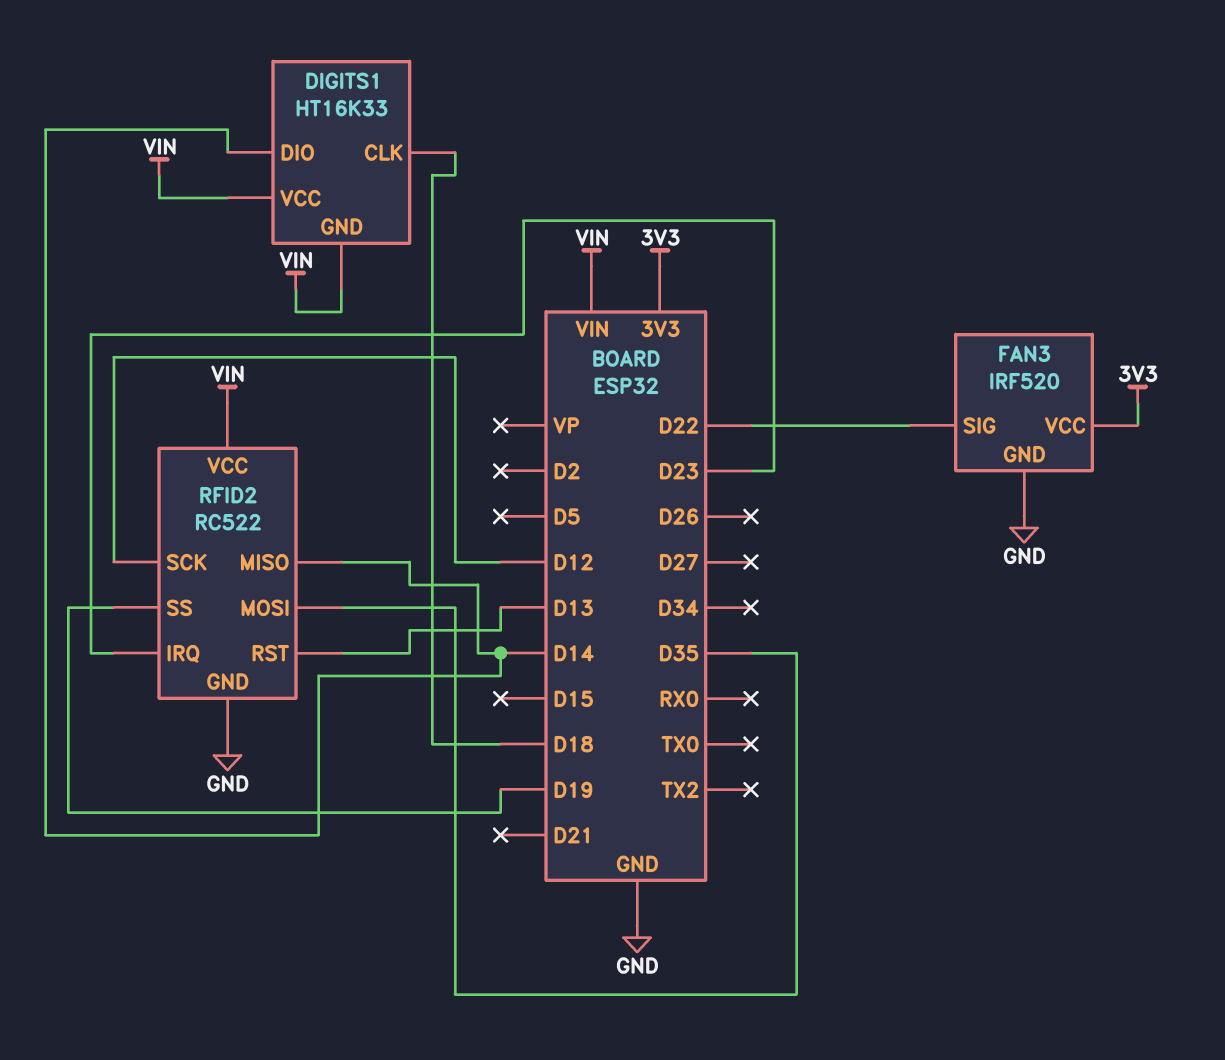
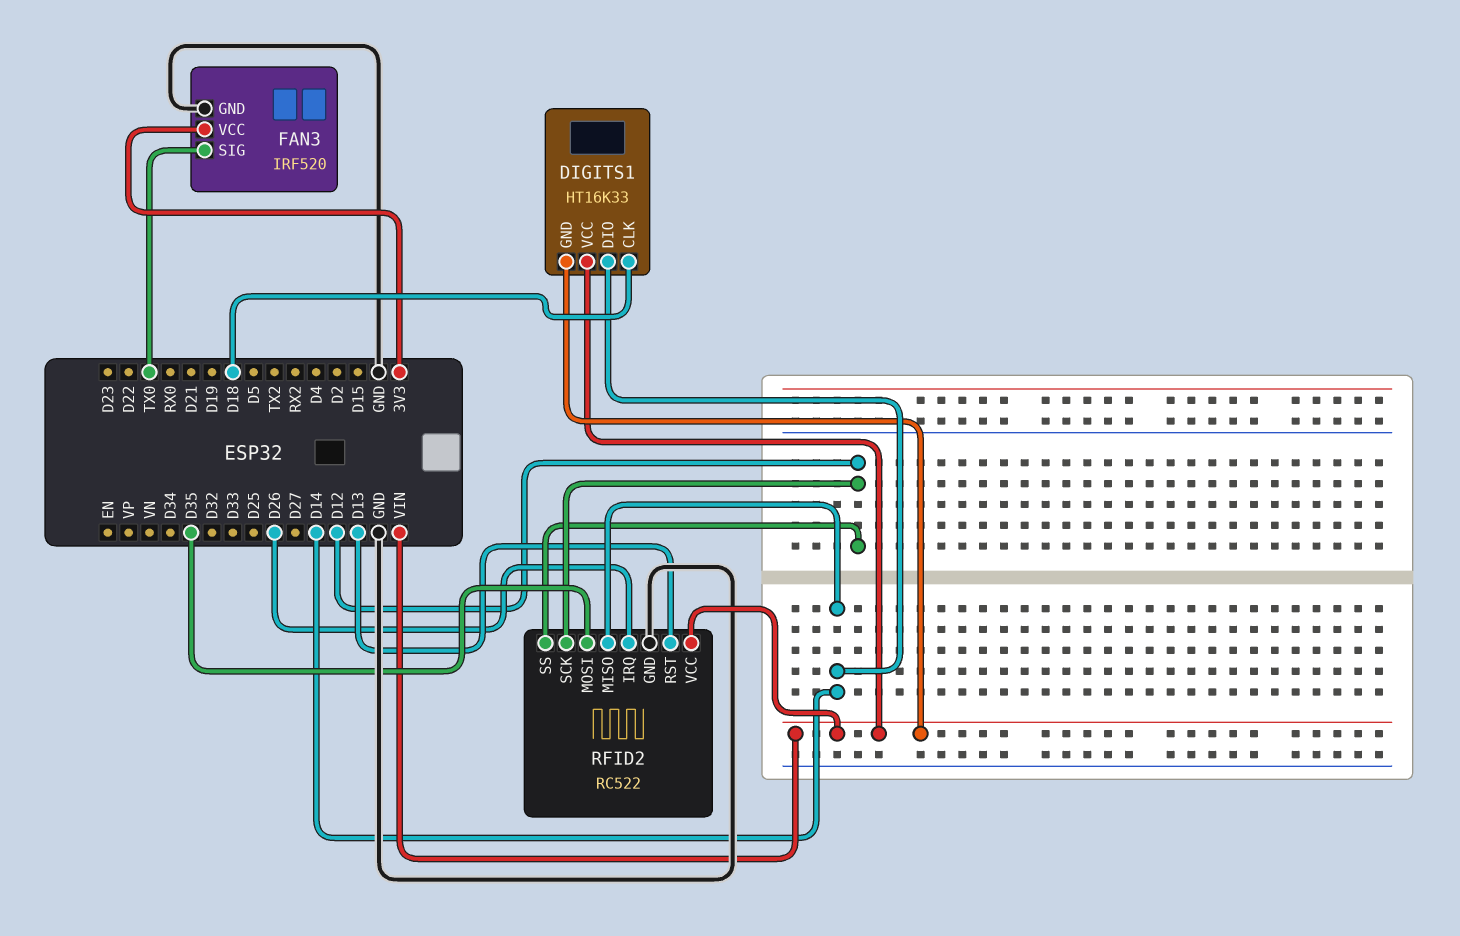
FAN3 pin SIG: D22 -> TX0
RFID2 pin IRQ: D23 -> D26
RFID2 pin SS: D19 -> D12

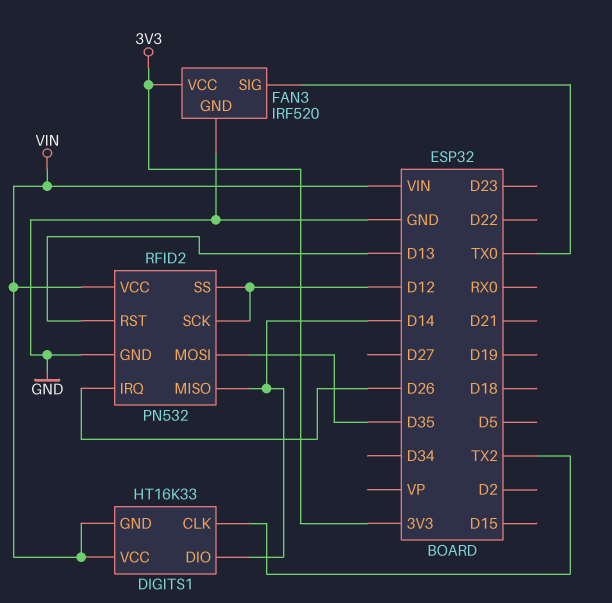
DIGITS1 pin CLK: D18 -> TX2
RFID2: RC522 -> PN532

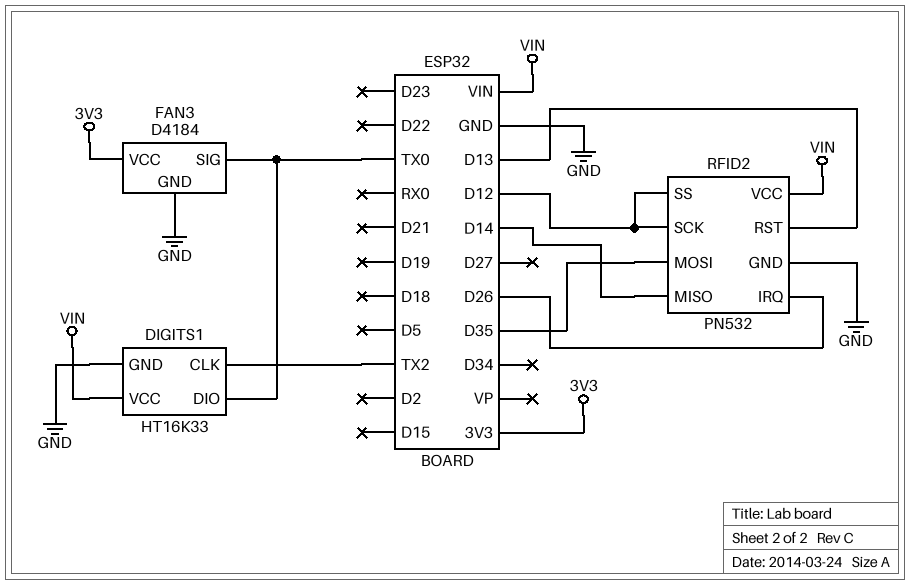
DIGITS1 pin DIO: D14 -> TX0
DIGITS1 pin GND: VIN -> GND
FAN3: IRF520 -> D4184

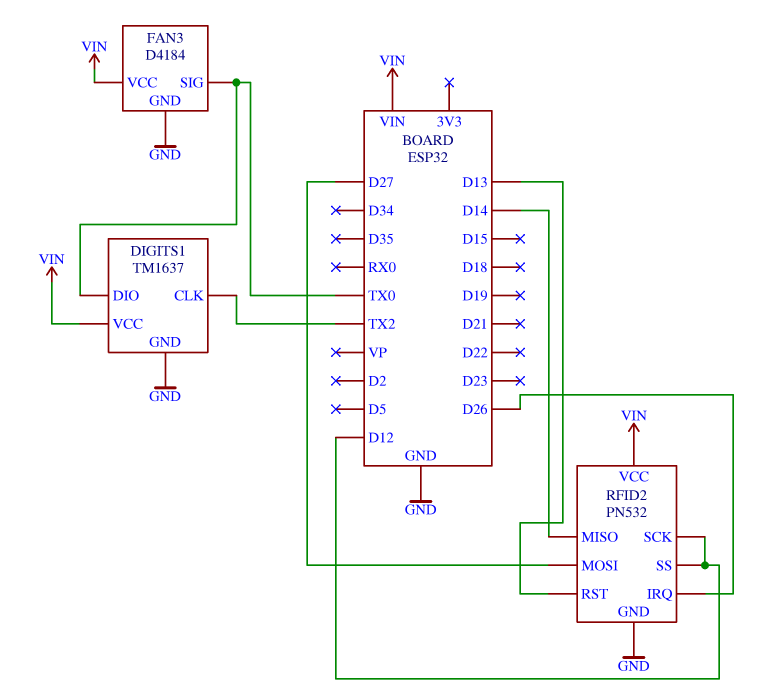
DIGITS1: HT16K33 -> TM1637
FAN3 pin VCC: 3V3 -> VIN
RFID2 pin MOSI: D35 -> D27

